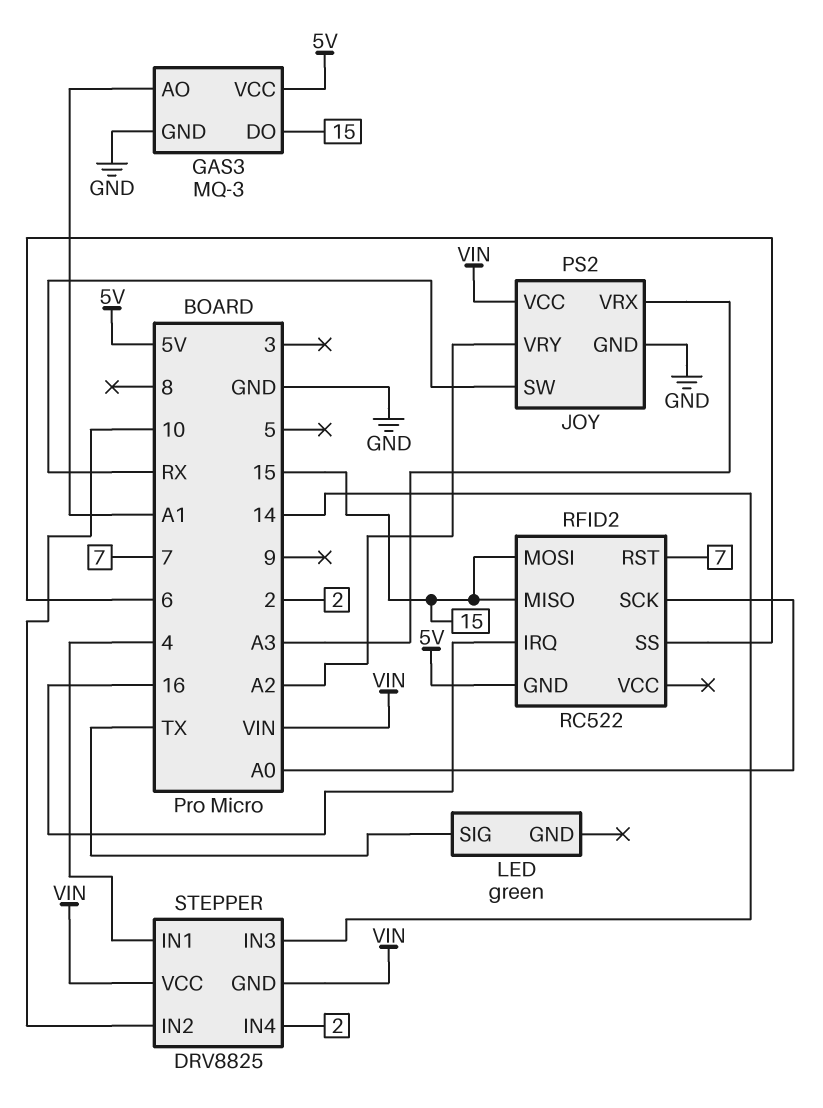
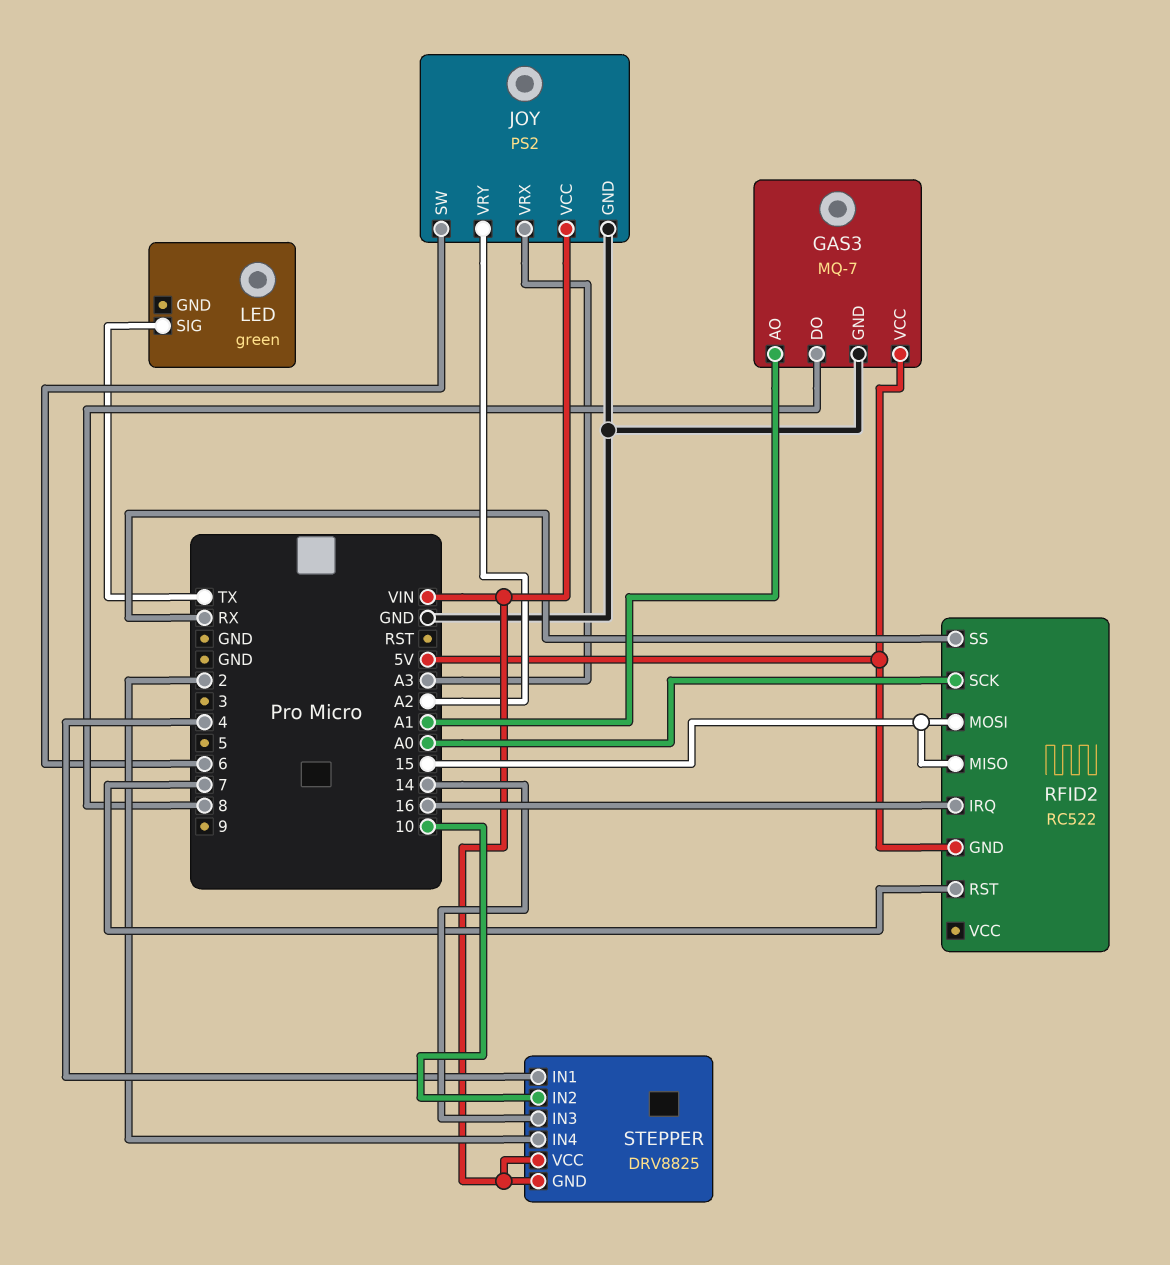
GAS3: MQ-3 -> MQ-7
GAS3 pin DO: 15 -> 8
JOY pin SW: RX -> 6
RFID2 pin SS: 6 -> RX

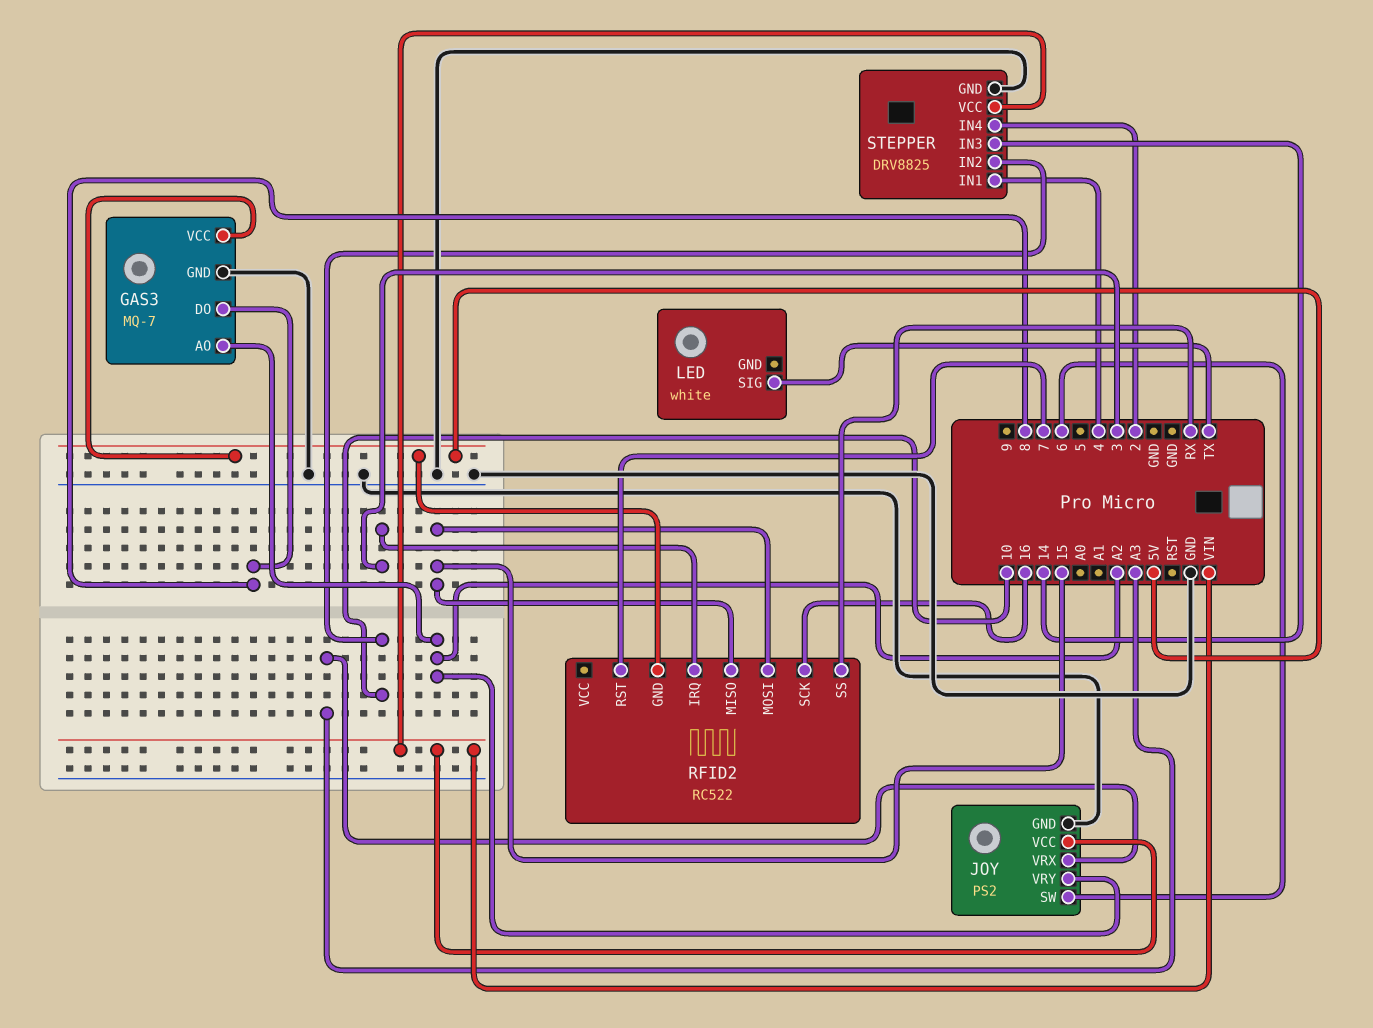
GAS3 pin AO: A1 -> A2
LED: green -> white
RFID2 pin IRQ: 16 -> 3
RFID2 pin SCK: A0 -> 16
STEPPER pin GND: VIN -> GND

